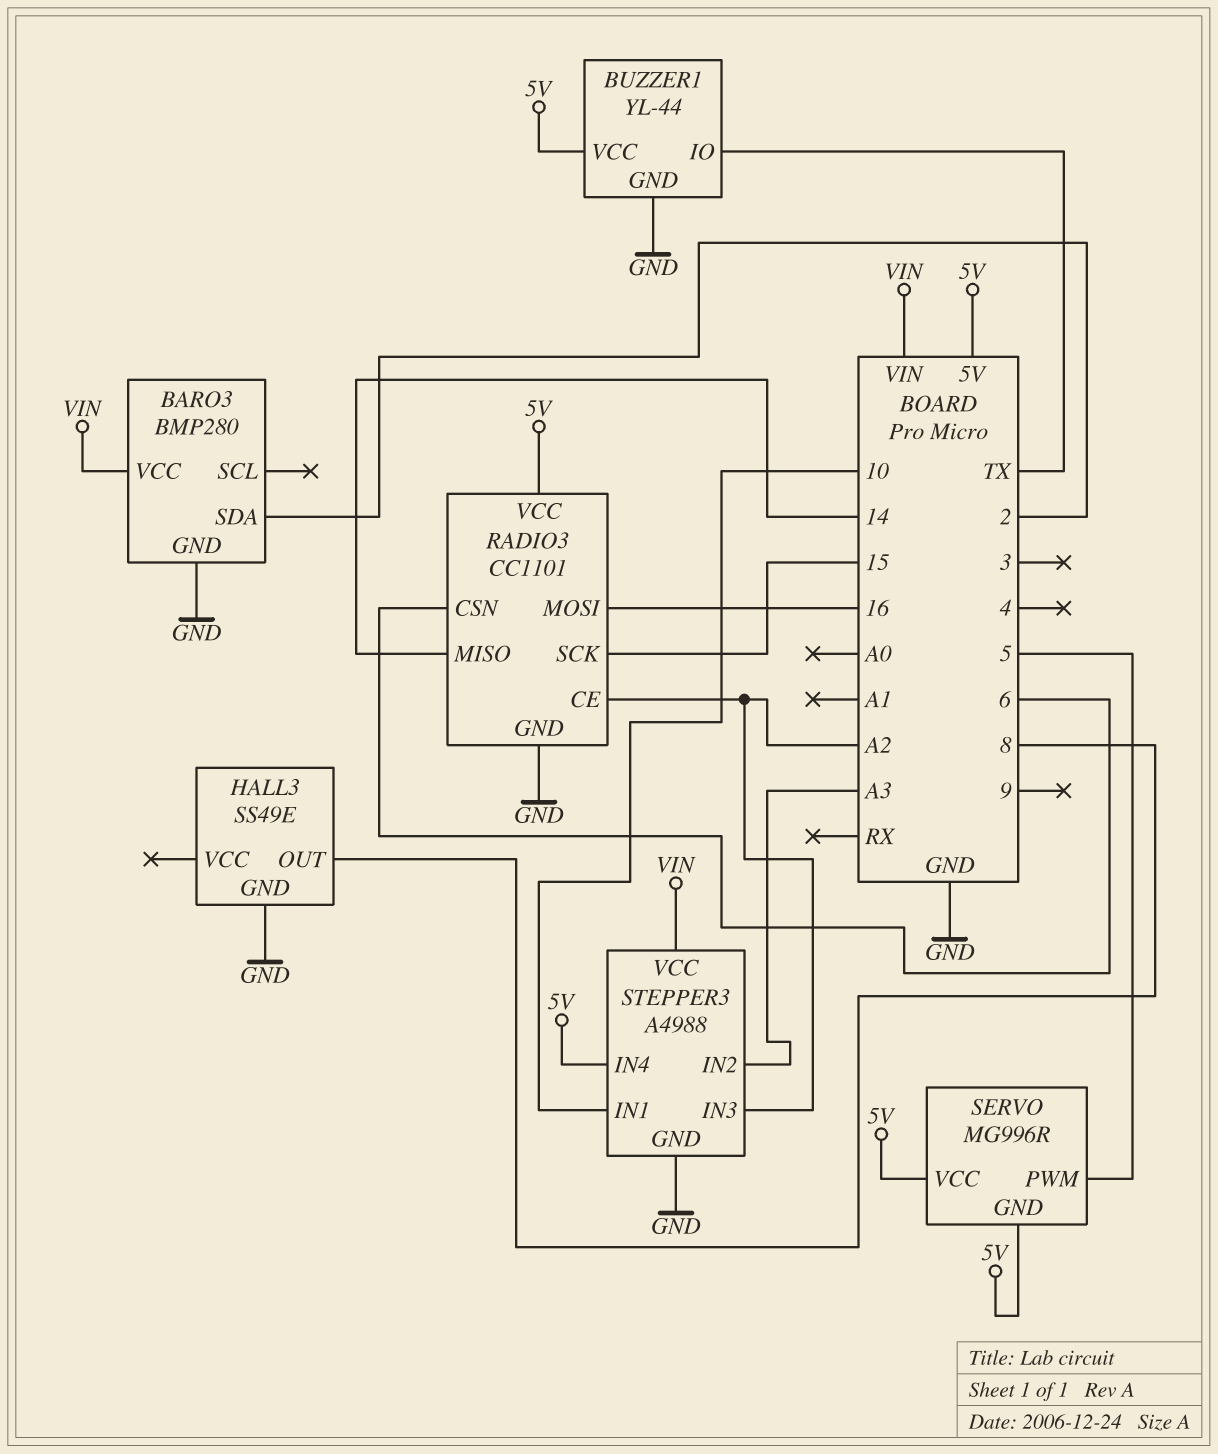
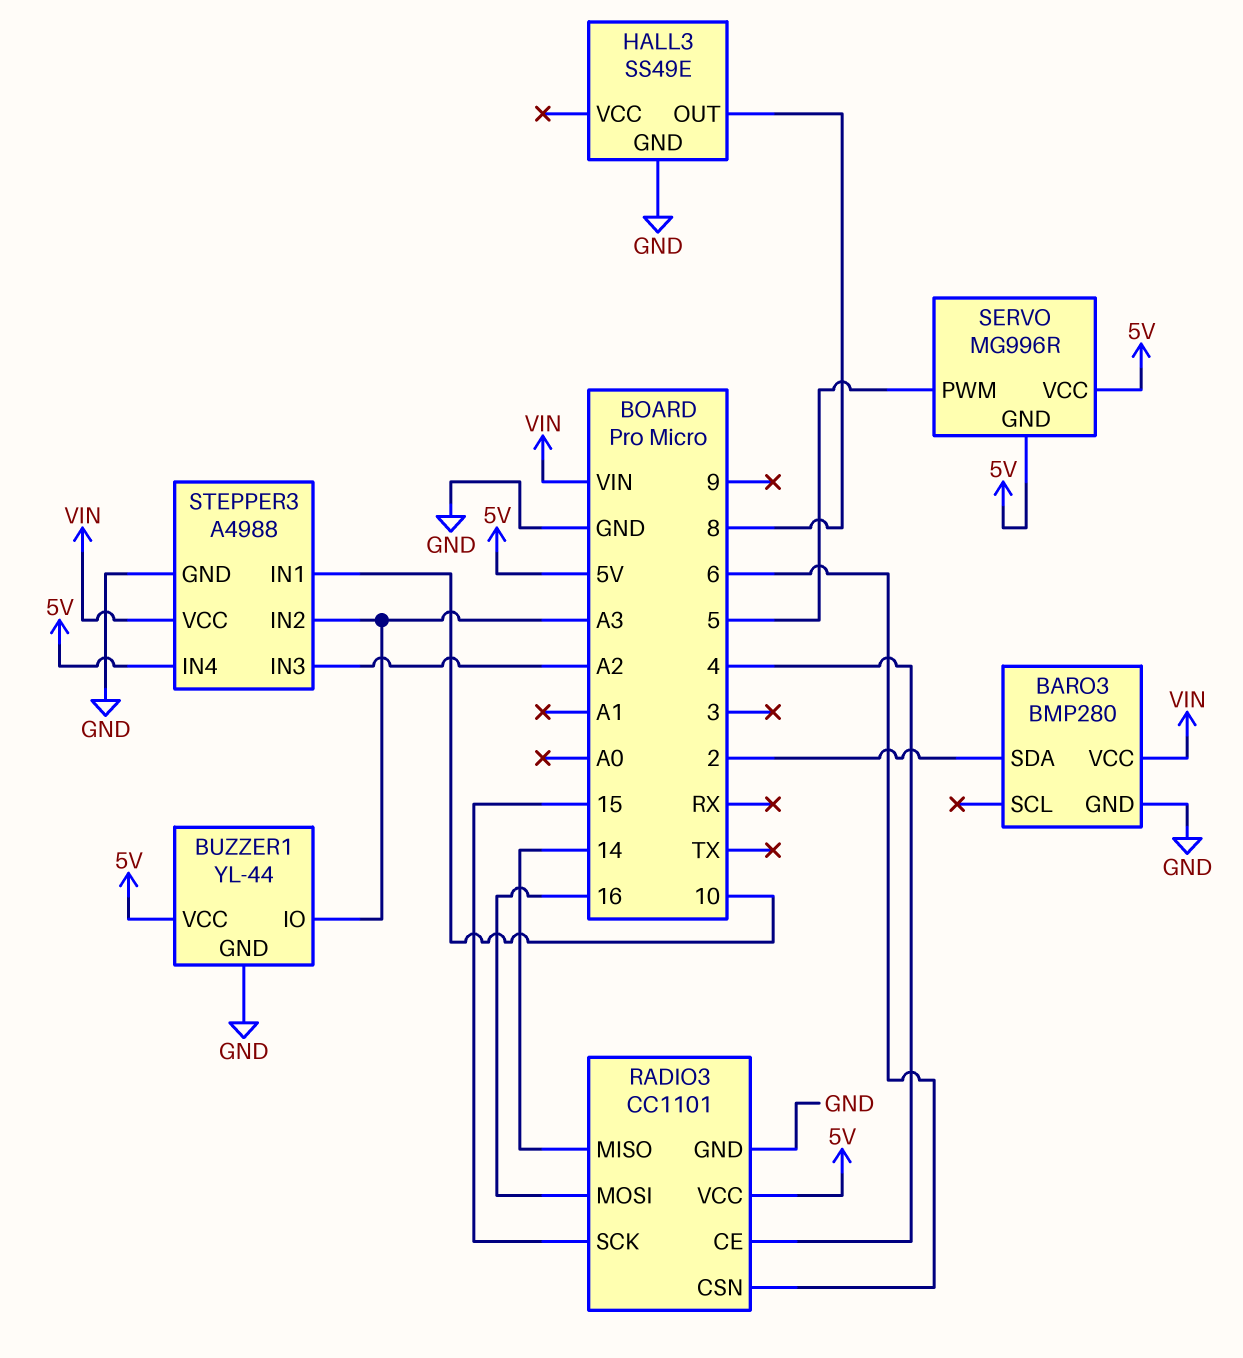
BUZZER1 pin IO: TX -> A3
RADIO3 pin CE: A2 -> 4

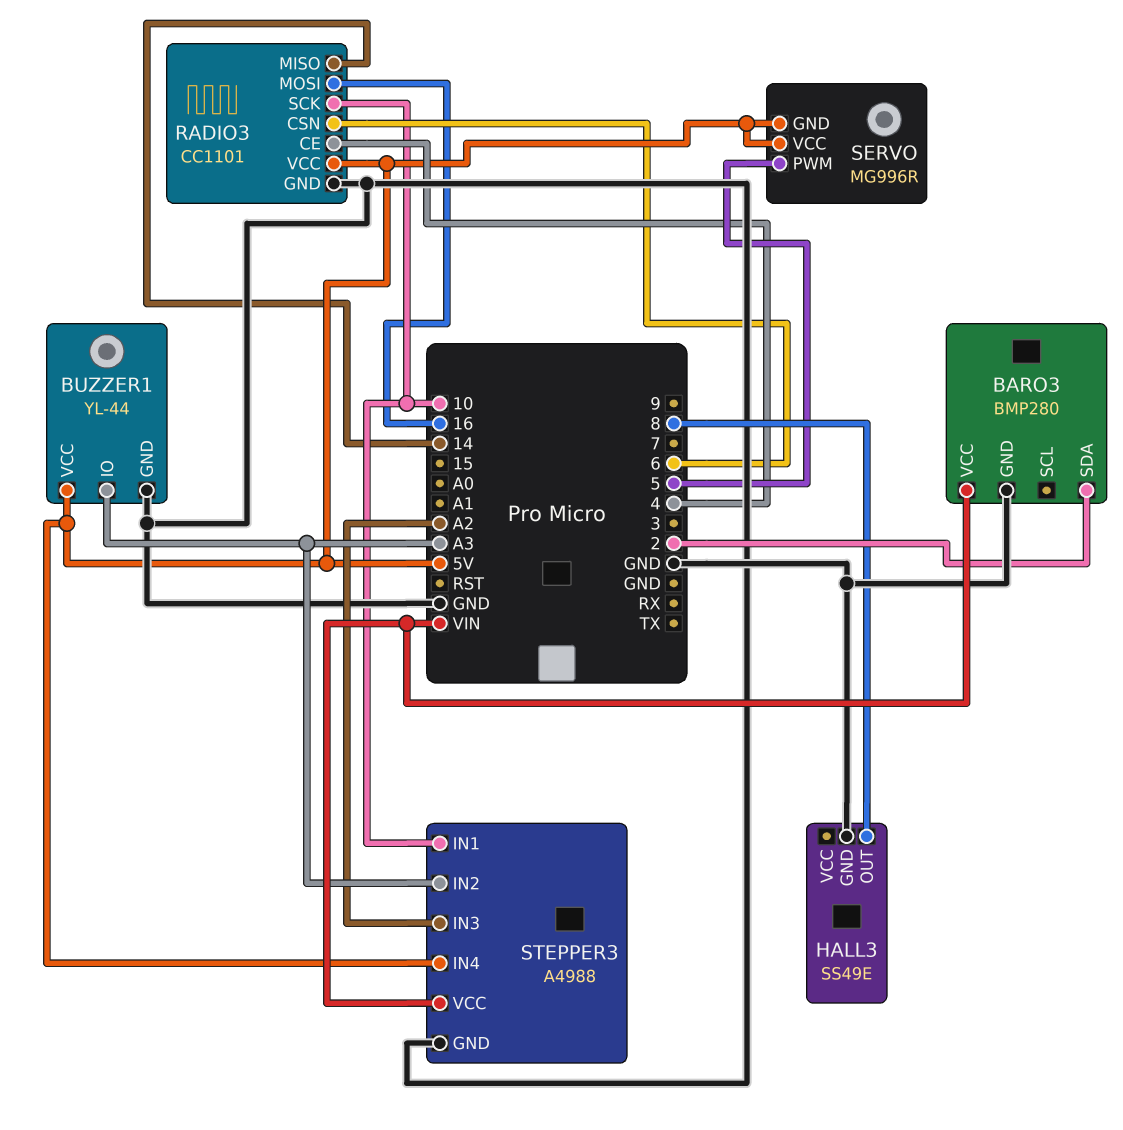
RADIO3 pin SCK: 15 -> 10

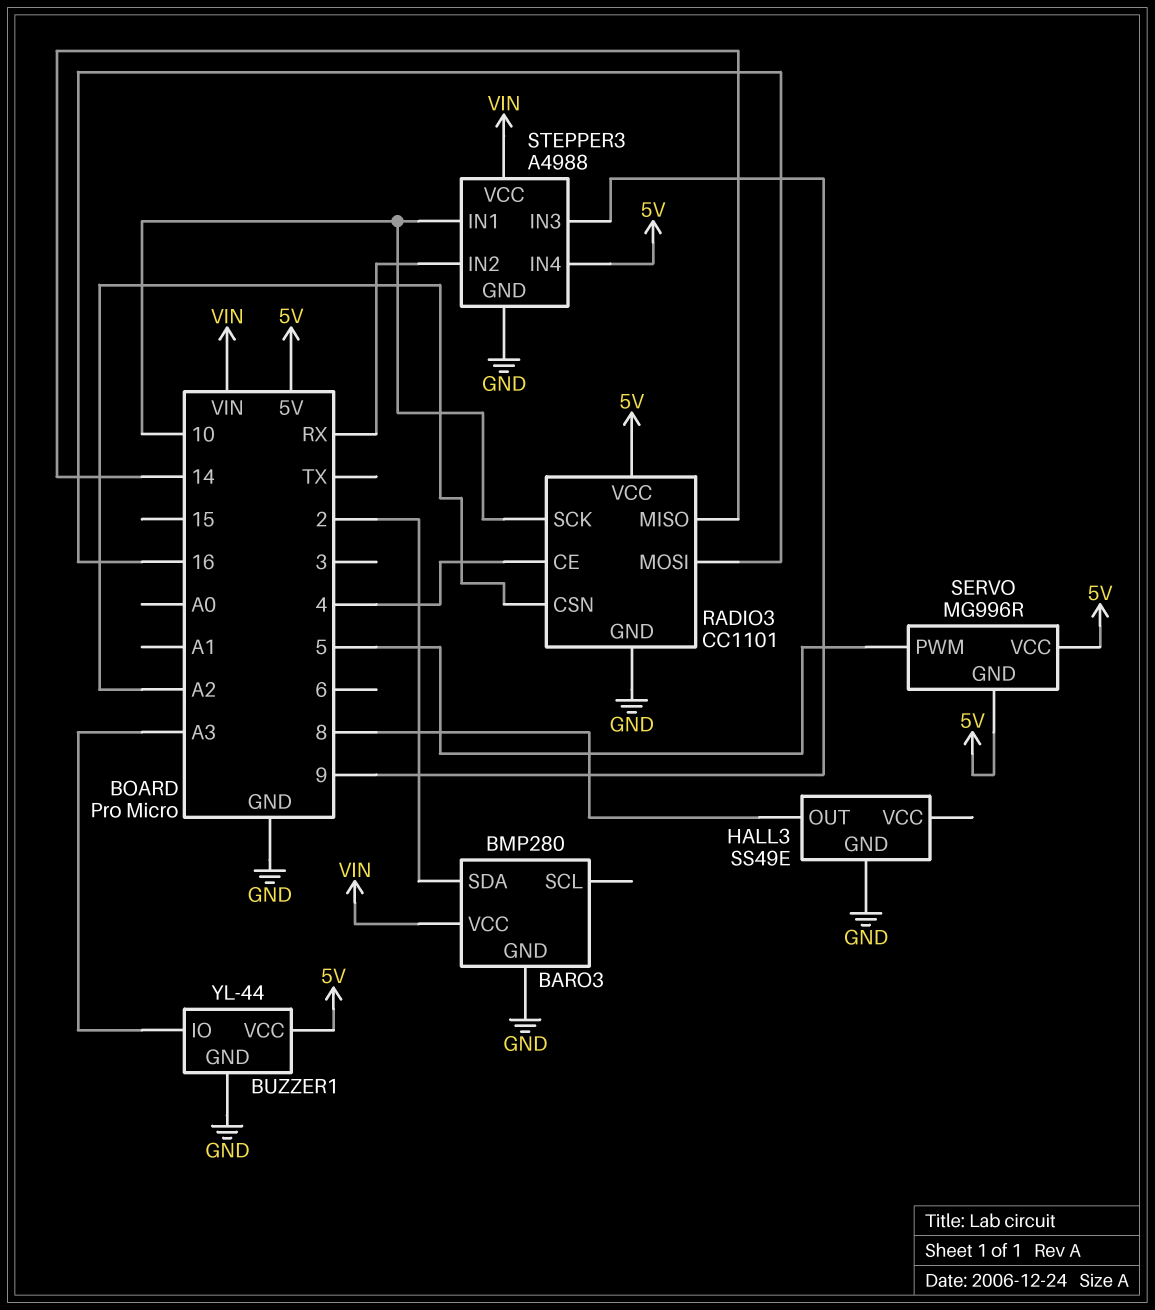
RADIO3 pin CSN: 6 -> A2
STEPPER3 pin IN2: A3 -> RX
STEPPER3 pin IN3: A2 -> 9

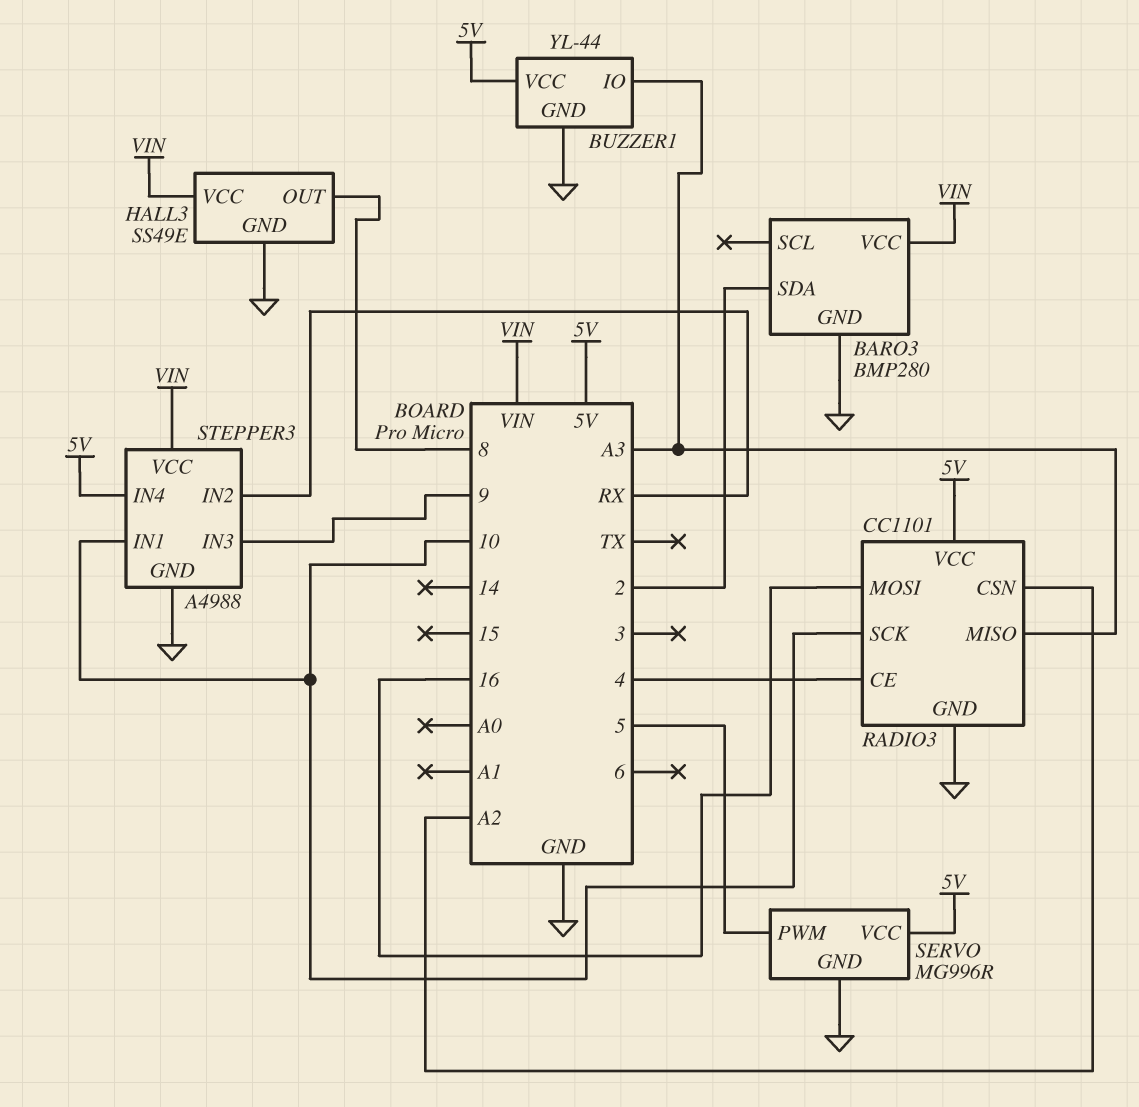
HALL3 pin VCC: none -> VIN
RADIO3 pin MISO: 14 -> A3
SERVO pin GND: 5V -> GND

